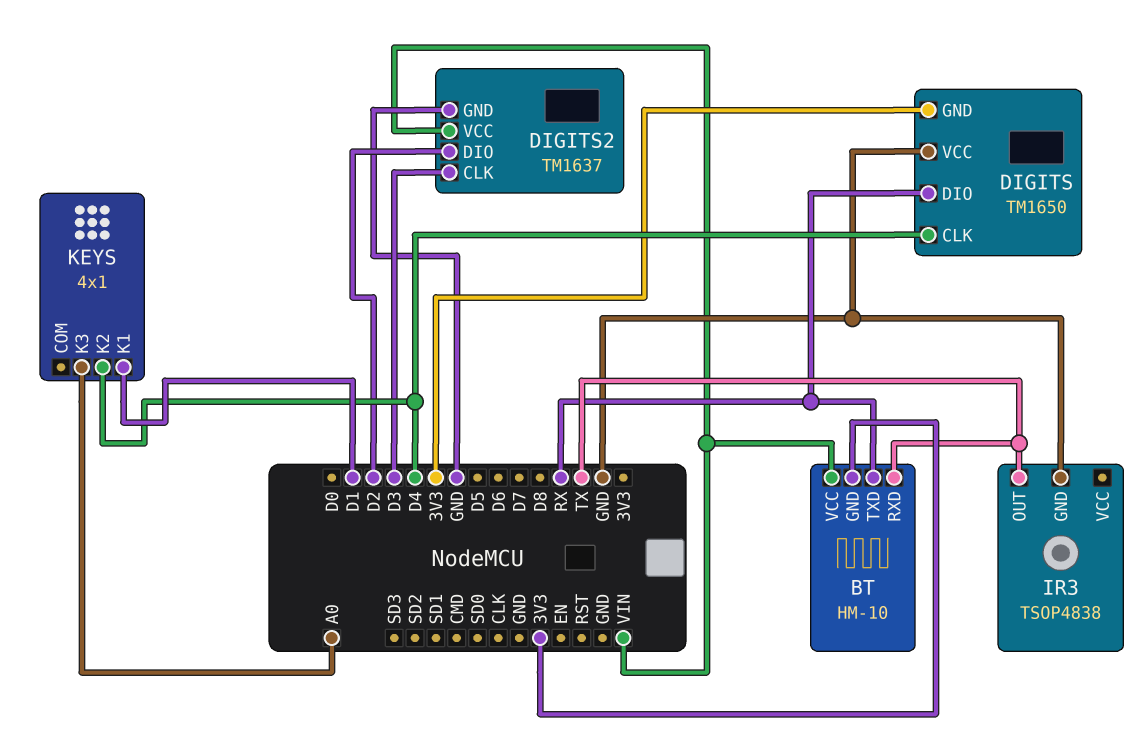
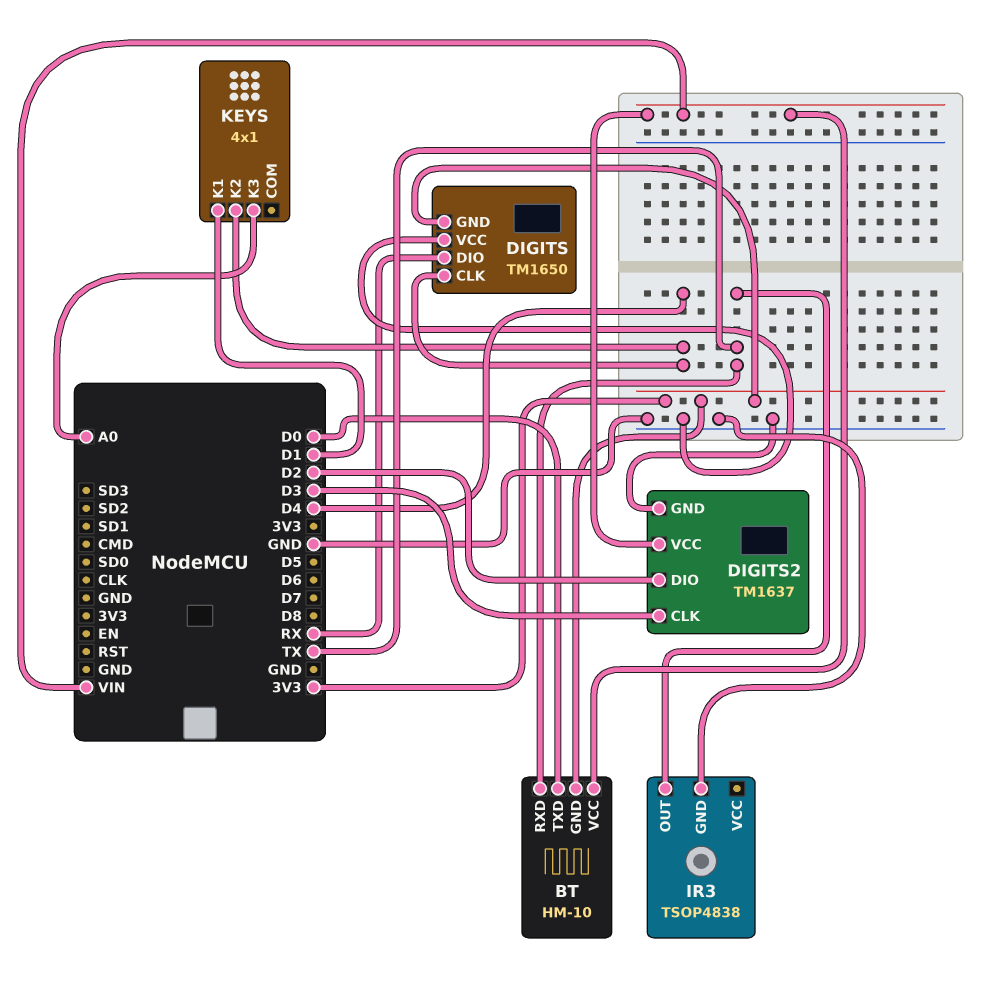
BT pin TXD: RX -> D0

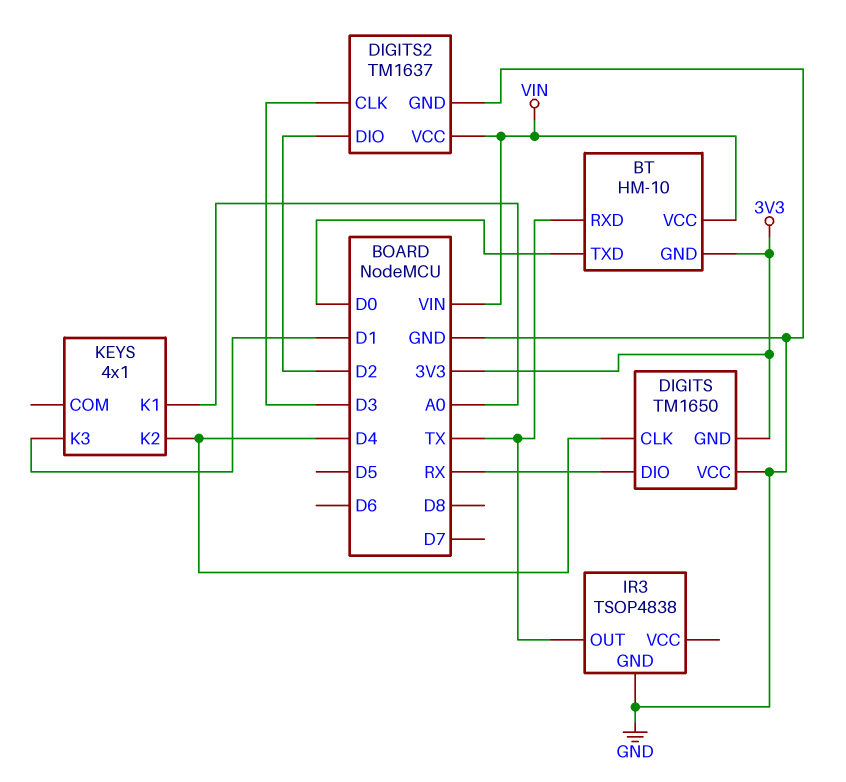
KEYS pin K1: D1 -> A0
KEYS pin K3: A0 -> D1

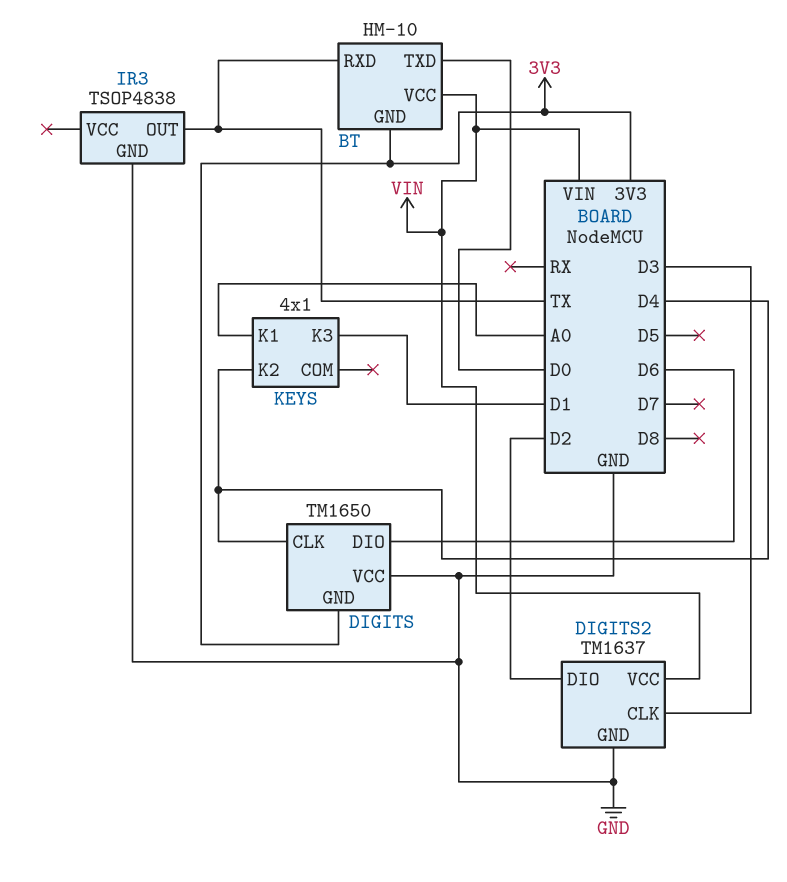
DIGITS pin DIO: RX -> D6

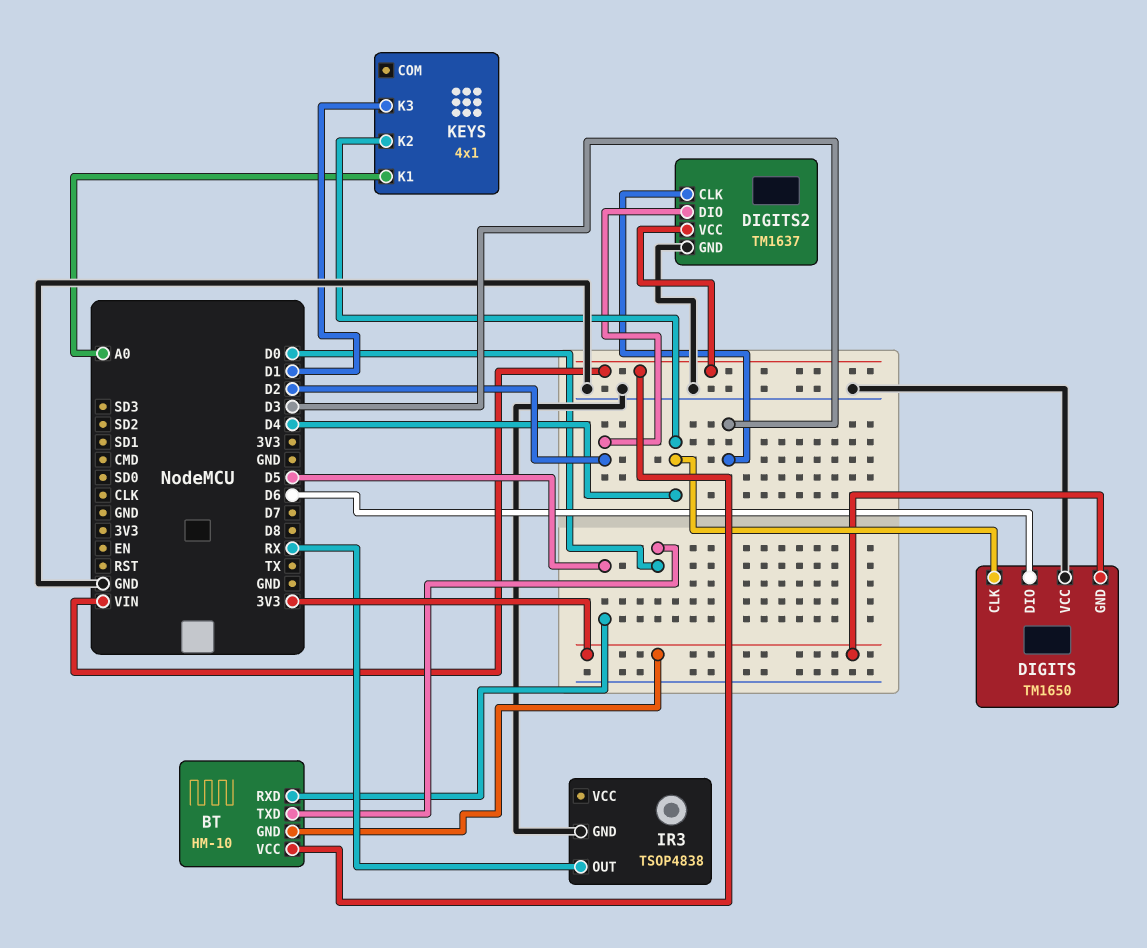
BT pin RXD: TX -> D5
IR3 pin OUT: TX -> RX

